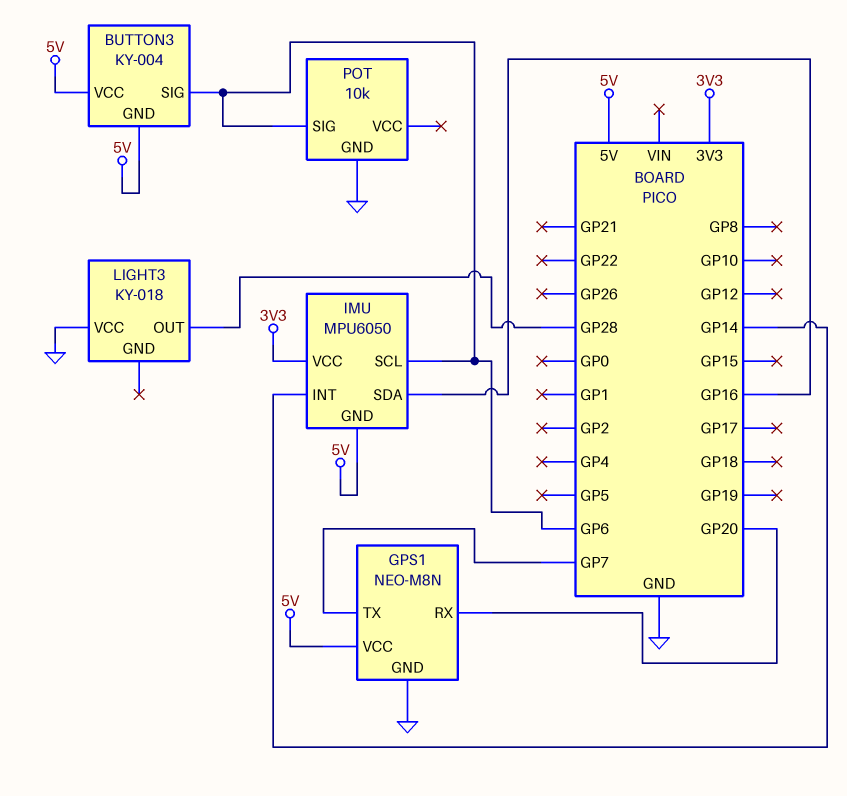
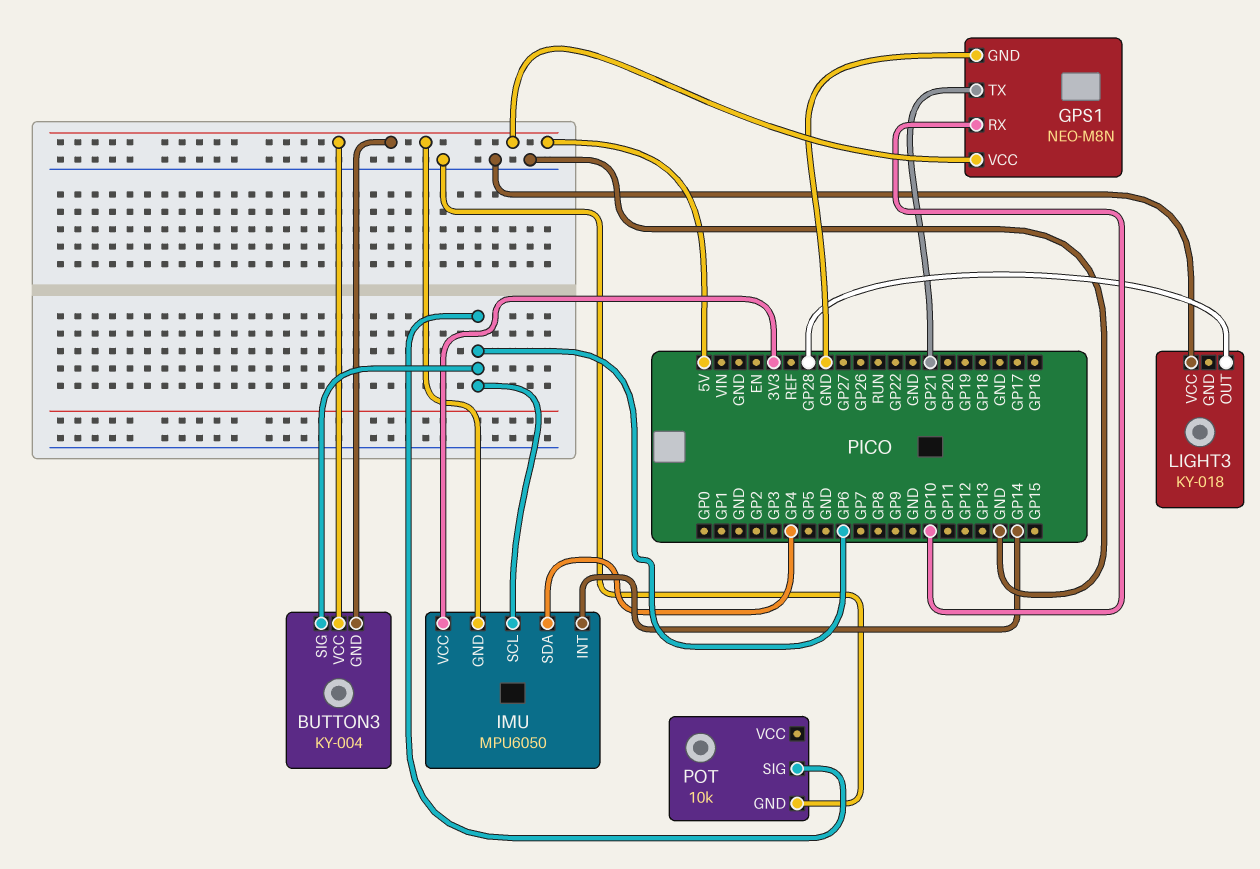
GPS1 pin RX: GP20 -> GP10
GPS1 pin TX: GP7 -> GP21
IMU pin SDA: GP16 -> GP4

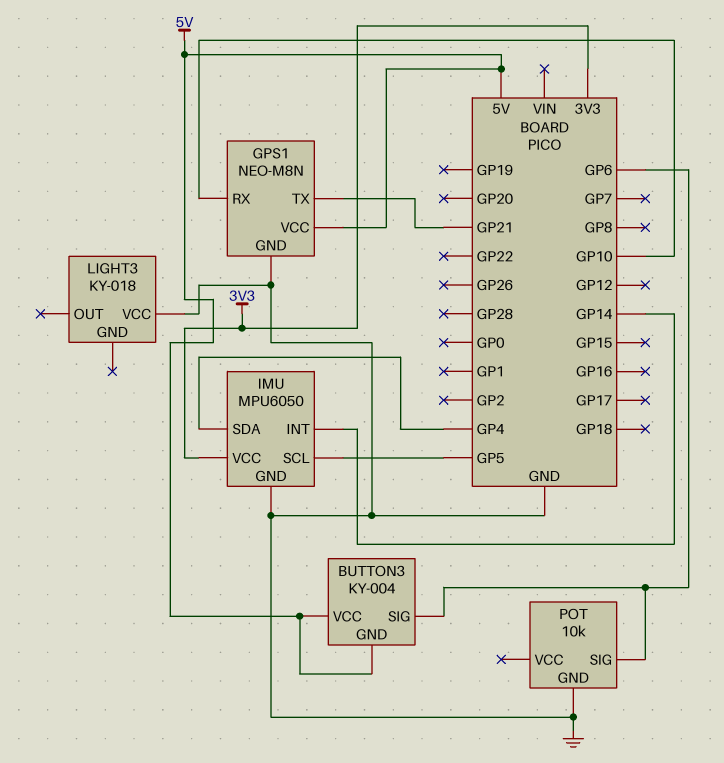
IMU pin GND: 5V -> GND
IMU pin SCL: GP6 -> GP5
LIGHT3 pin OUT: GP28 -> none

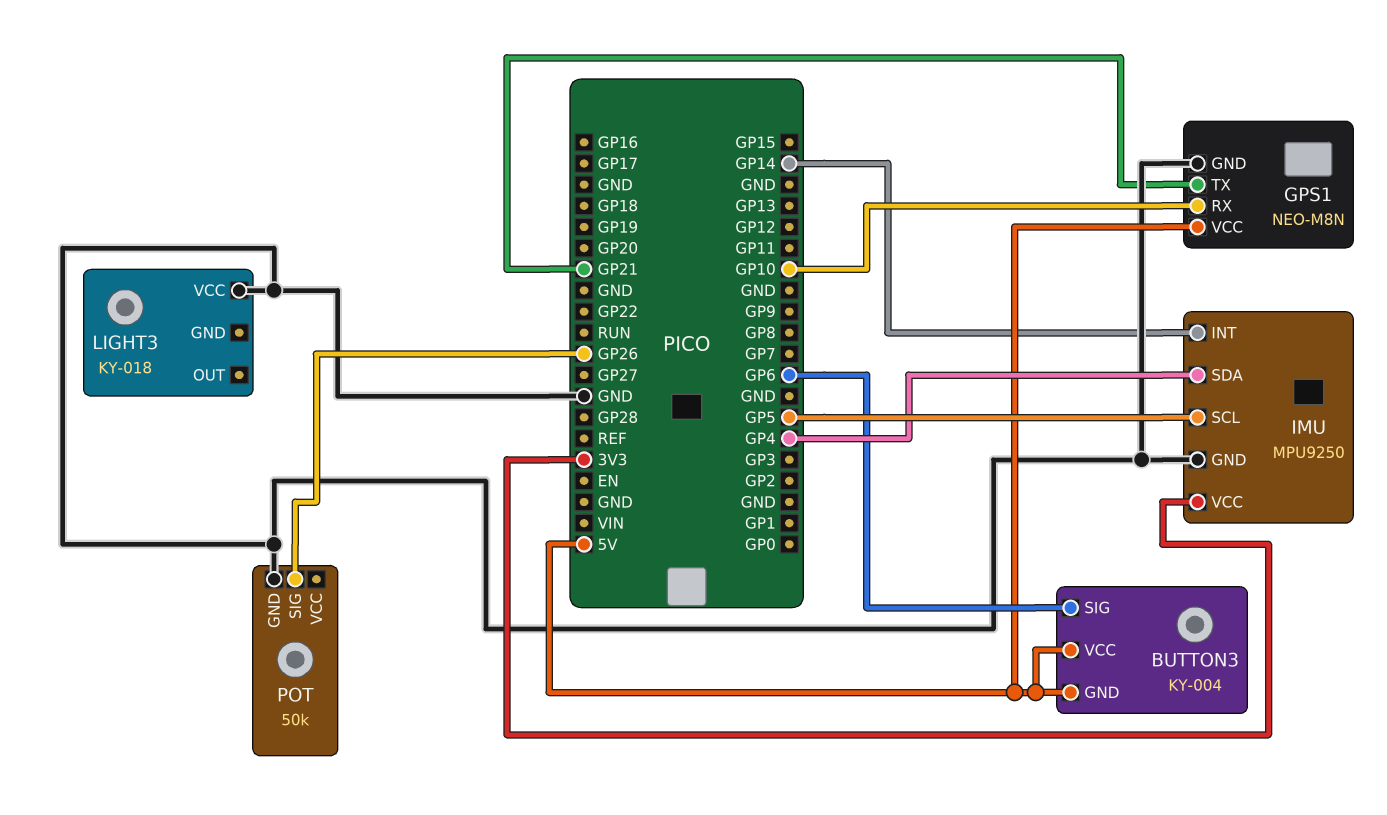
IMU: MPU6050 -> MPU9250
POT: 10k -> 50k
POT pin SIG: GP6 -> GP26

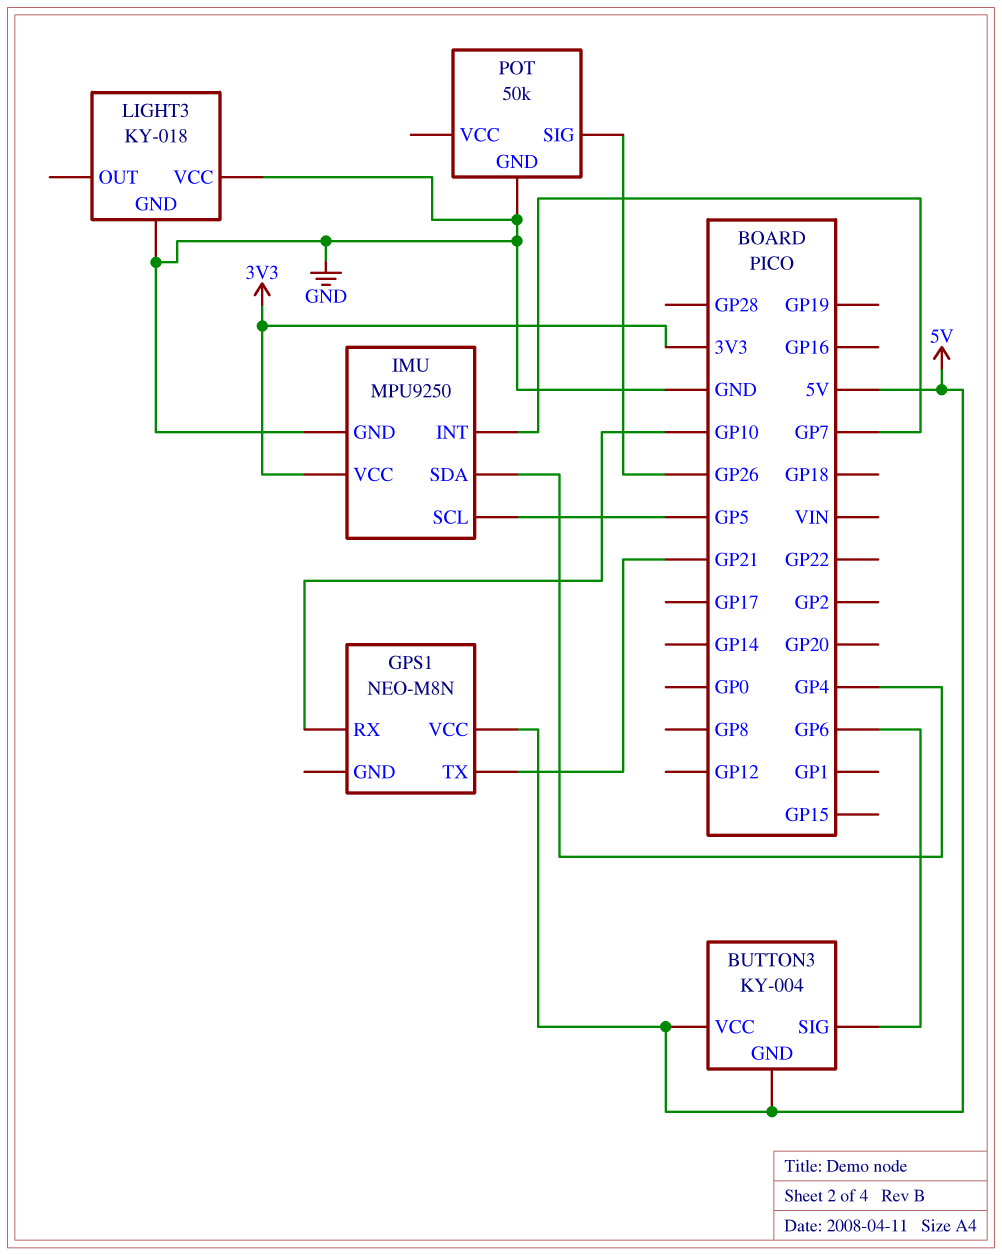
GPS1 pin GND: GND -> none
IMU pin INT: GP14 -> GP7
LIGHT3 pin GND: none -> GND

